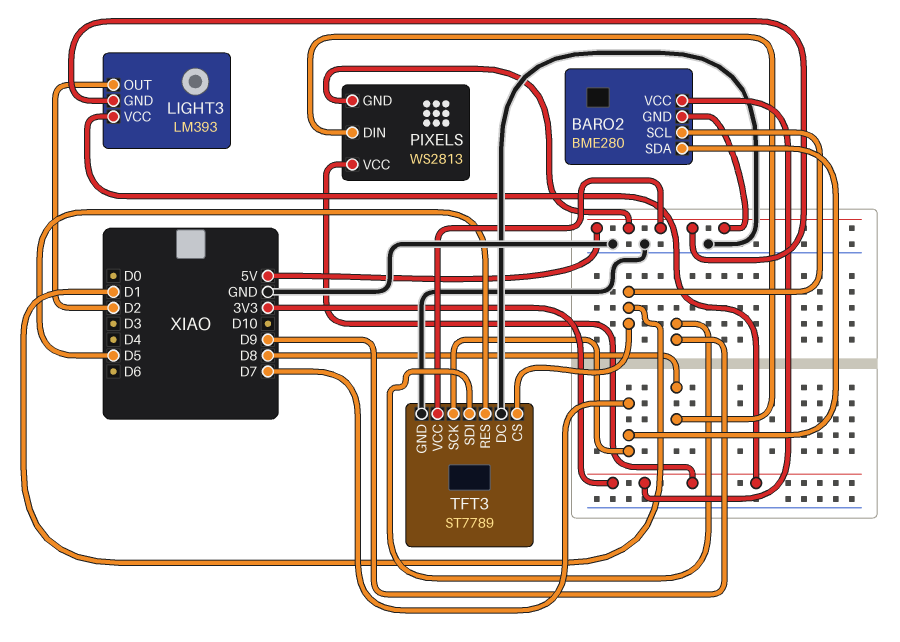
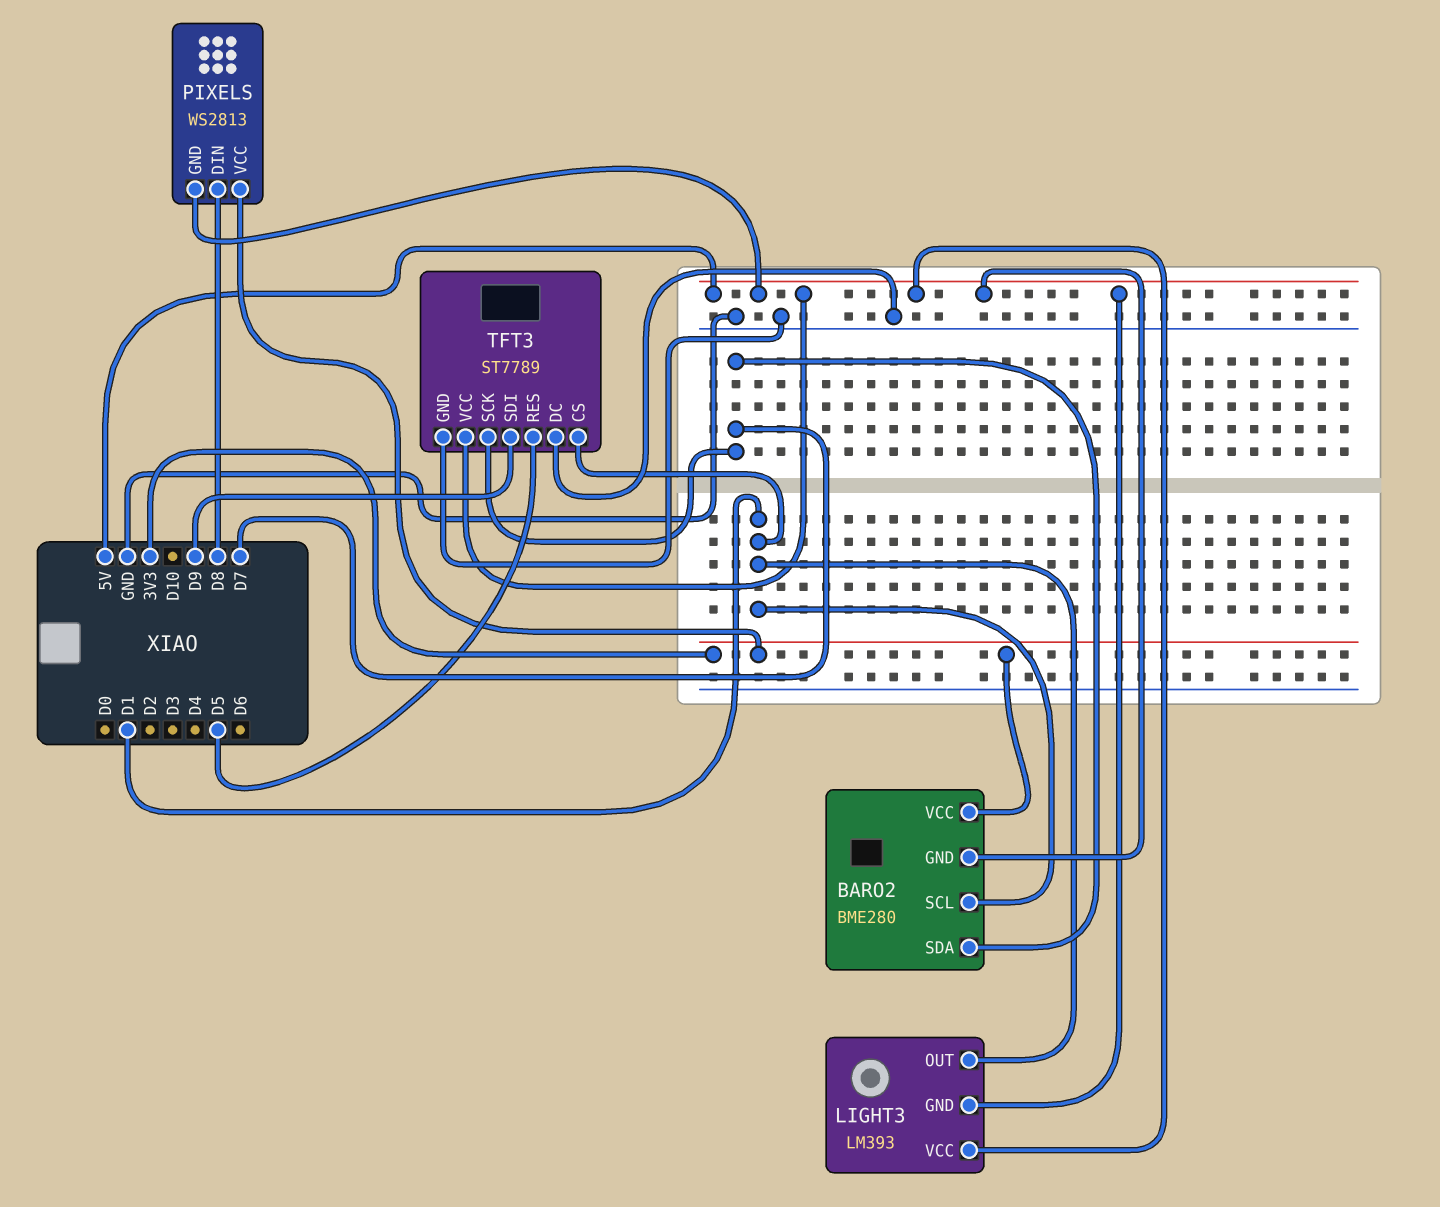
LIGHT3 pin OUT: D2 -> D1
LIGHT3 pin VCC: 3V3 -> 5V

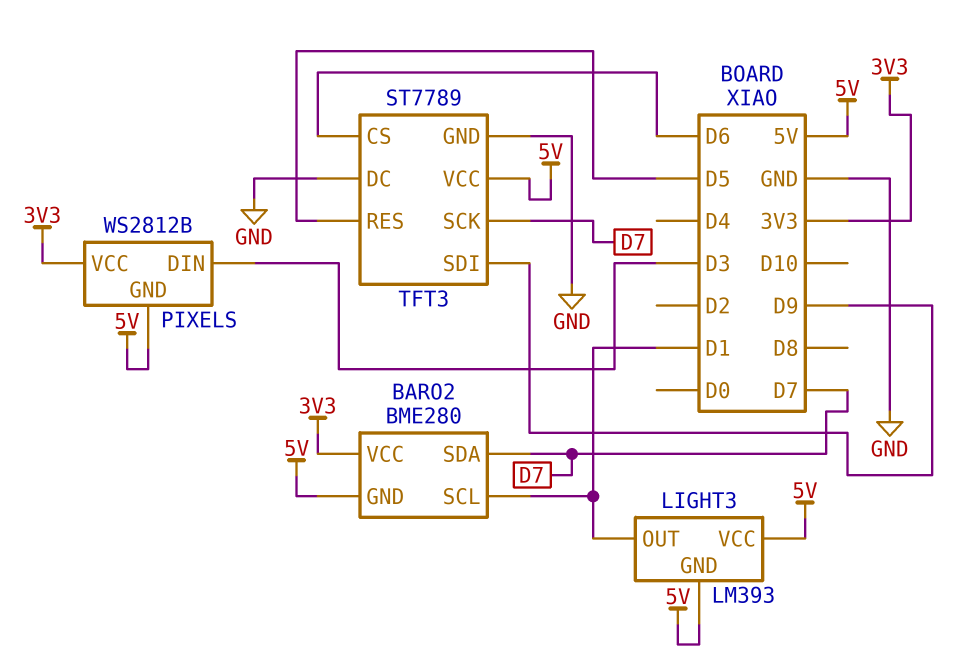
PIXELS: WS2813 -> WS2812B
PIXELS pin DIN: D8 -> D3
TFT3 pin CS: D1 -> D6

